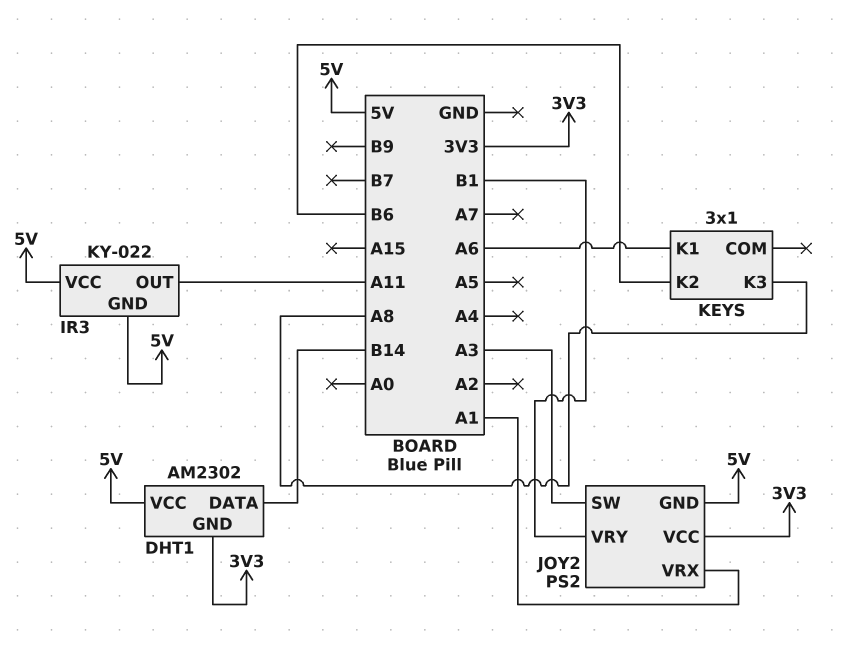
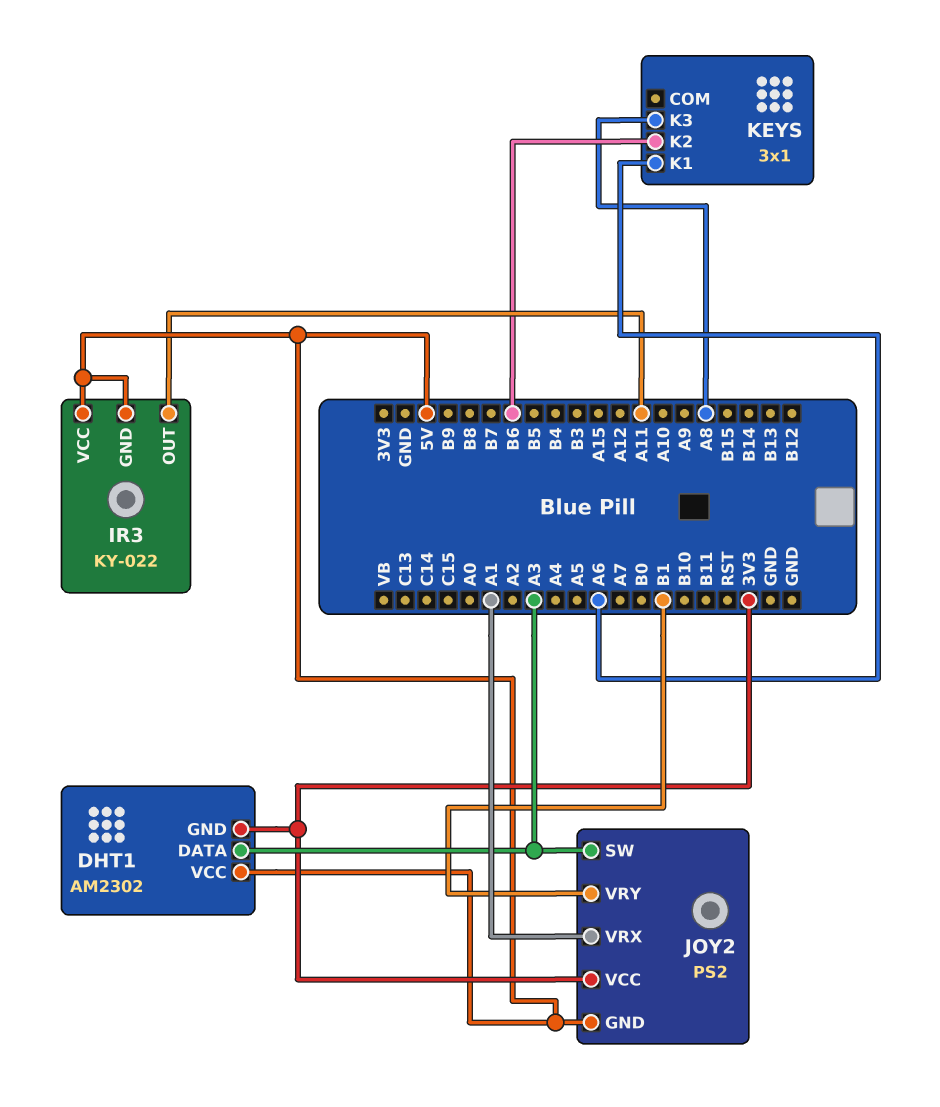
DHT1 pin DATA: B14 -> A3

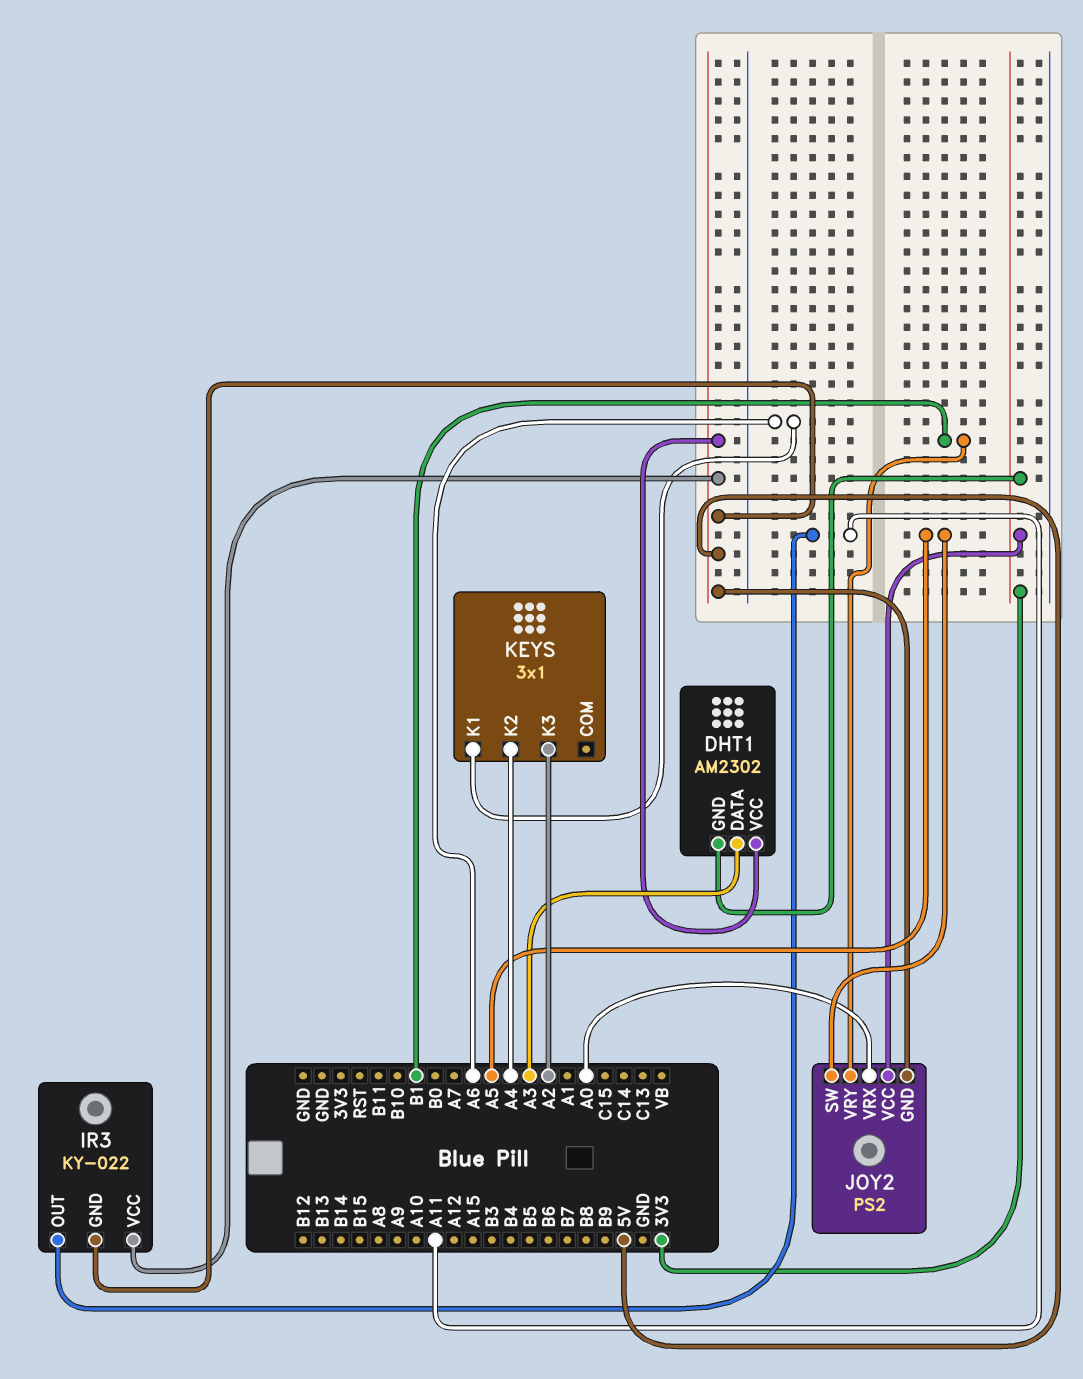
JOY2 pin SW: A3 -> A5
JOY2 pin VRX: A1 -> A0
KEYS pin K2: B6 -> A4
KEYS pin K3: A8 -> A2

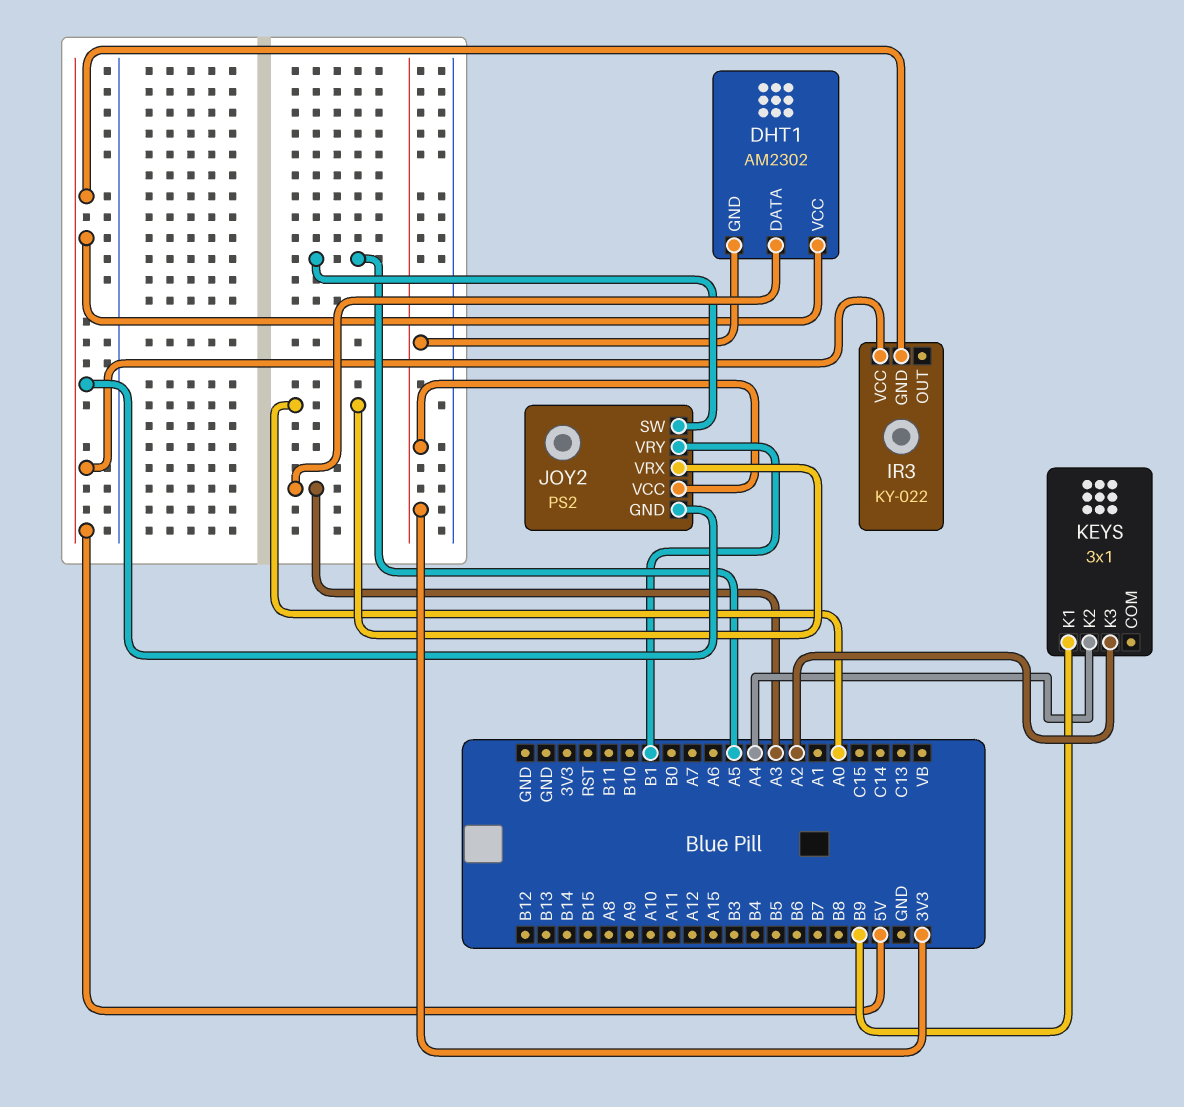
IR3 pin OUT: A11 -> none
KEYS pin K1: A6 -> B9

